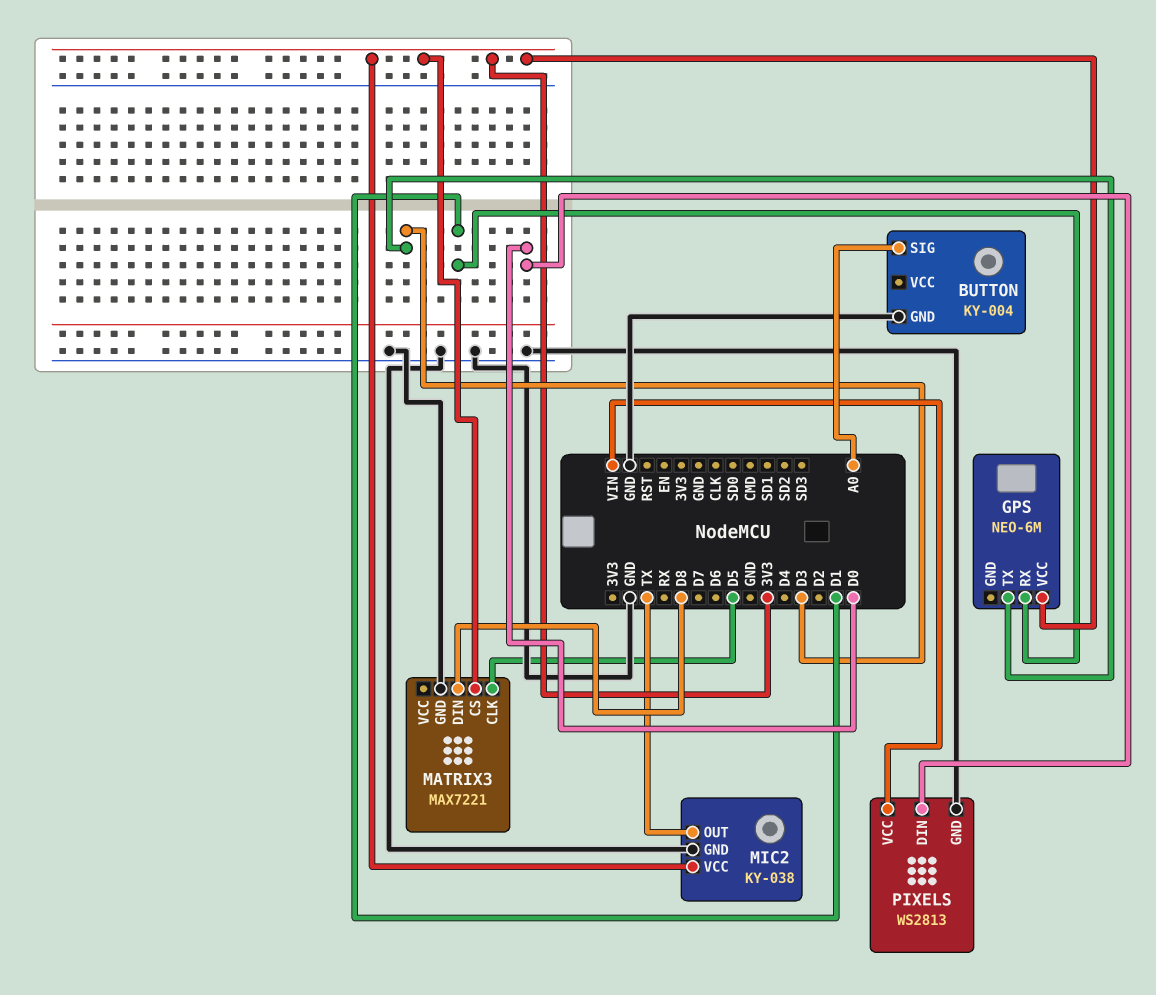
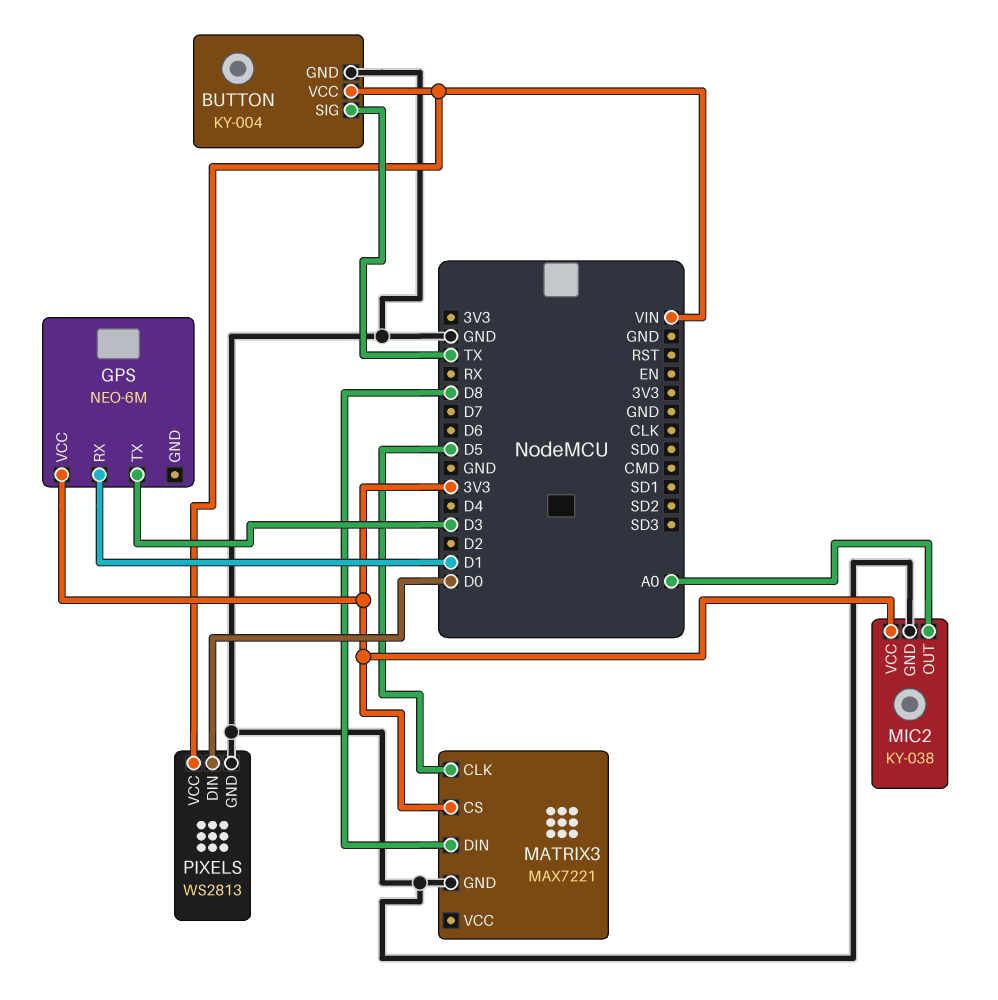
BUTTON pin SIG: A0 -> TX
BUTTON pin VCC: none -> VIN
MIC2 pin OUT: TX -> A0

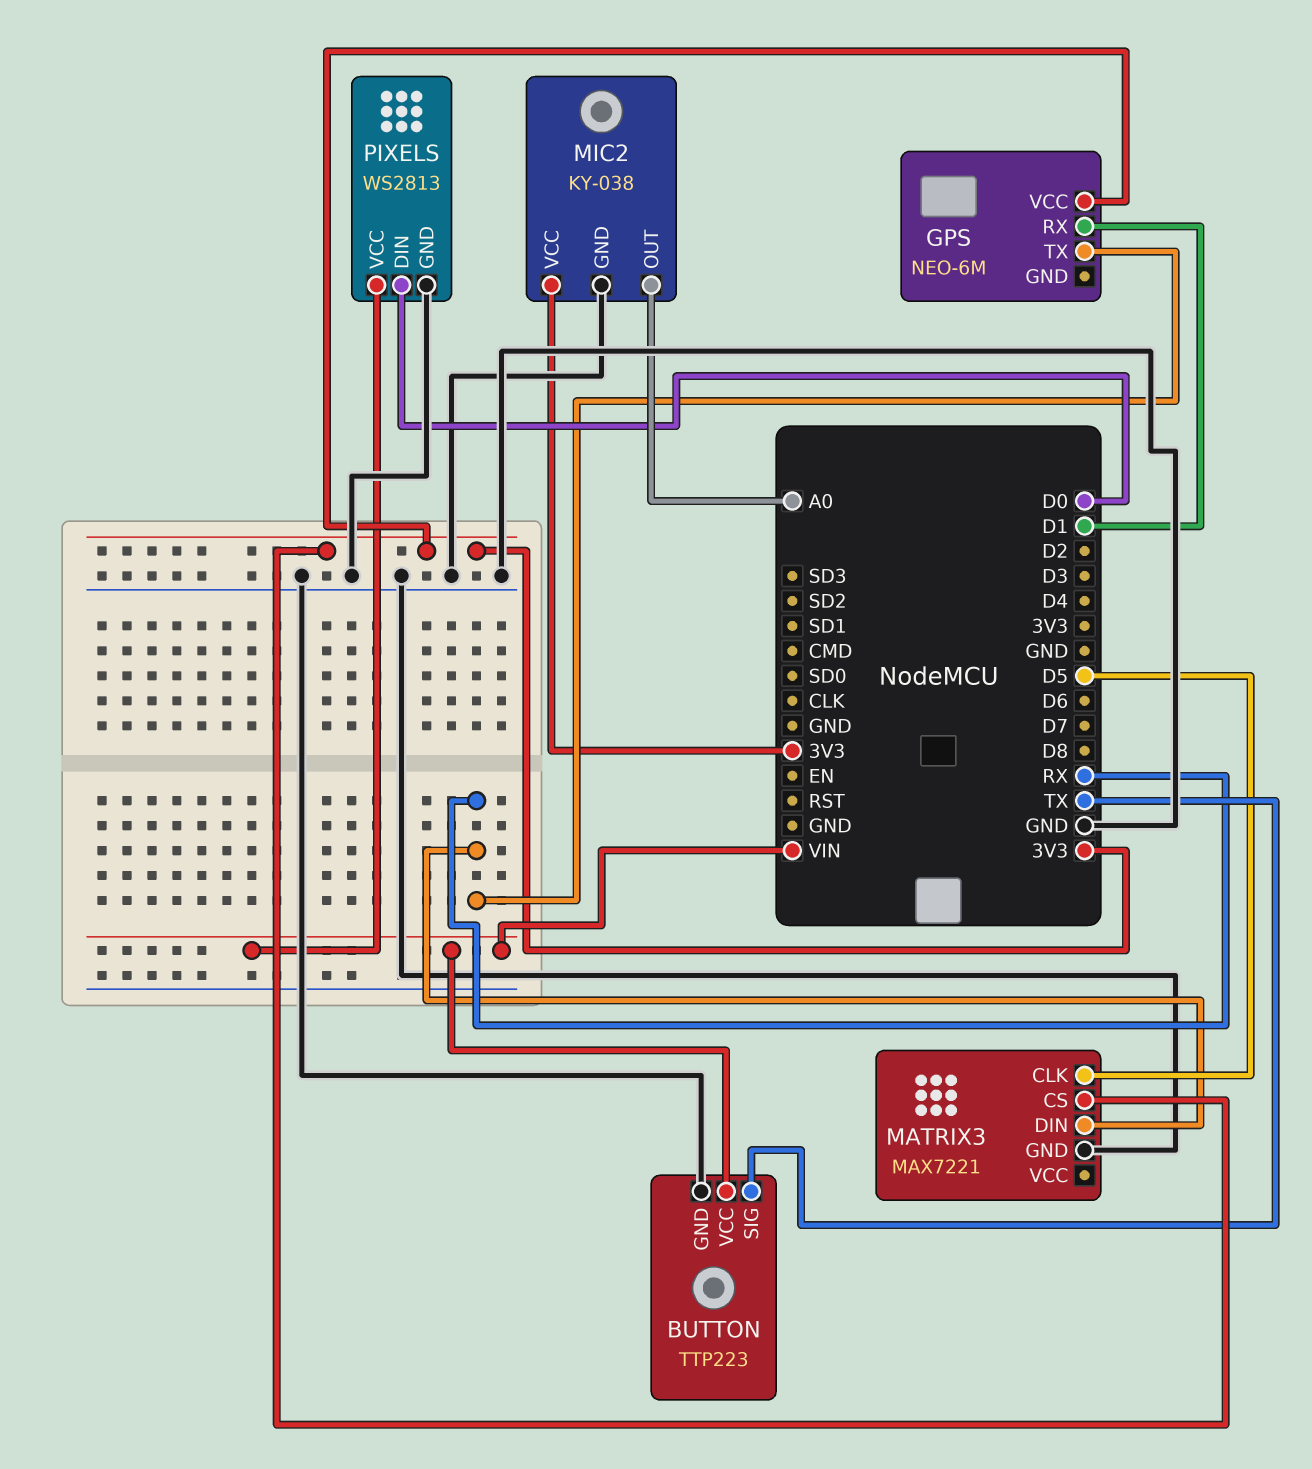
BUTTON: KY-004 -> TTP223
GPS pin TX: D3 -> RX
MATRIX3 pin DIN: D8 -> RX

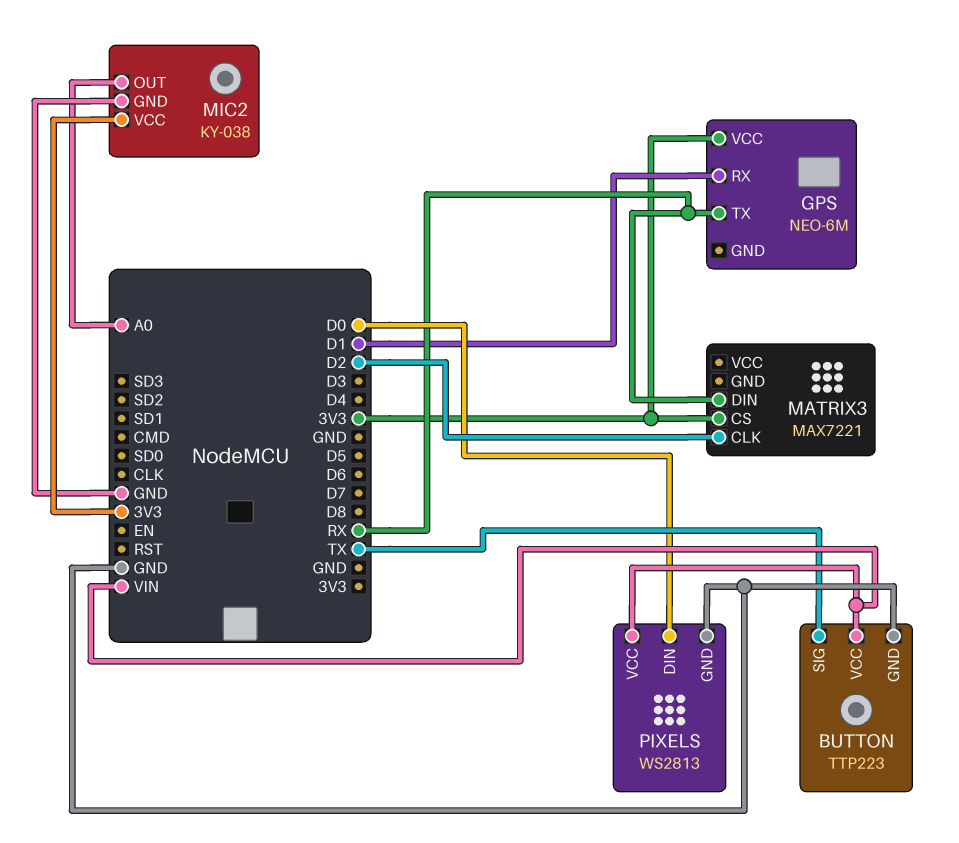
MATRIX3 pin CLK: D5 -> D2
MATRIX3 pin GND: GND -> none

